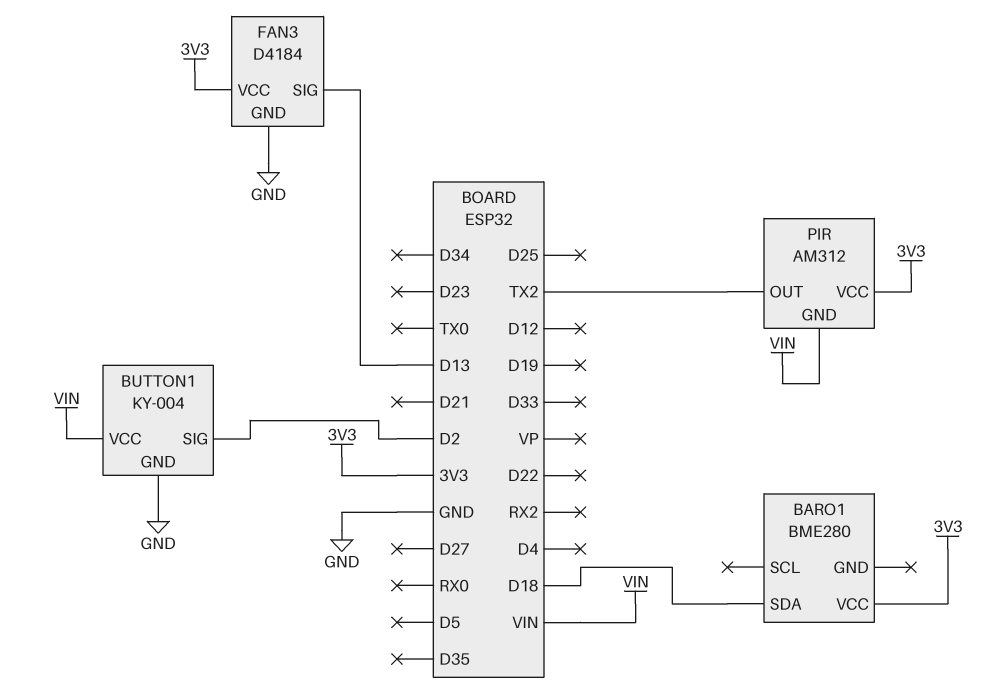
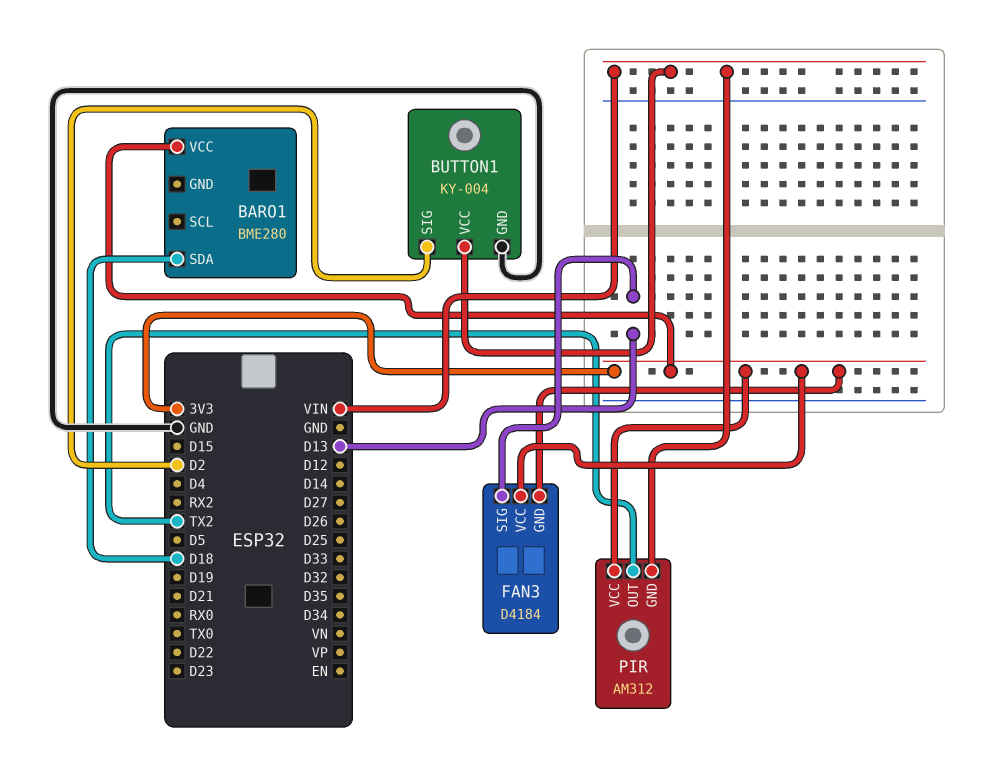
FAN3 pin GND: GND -> 3V3

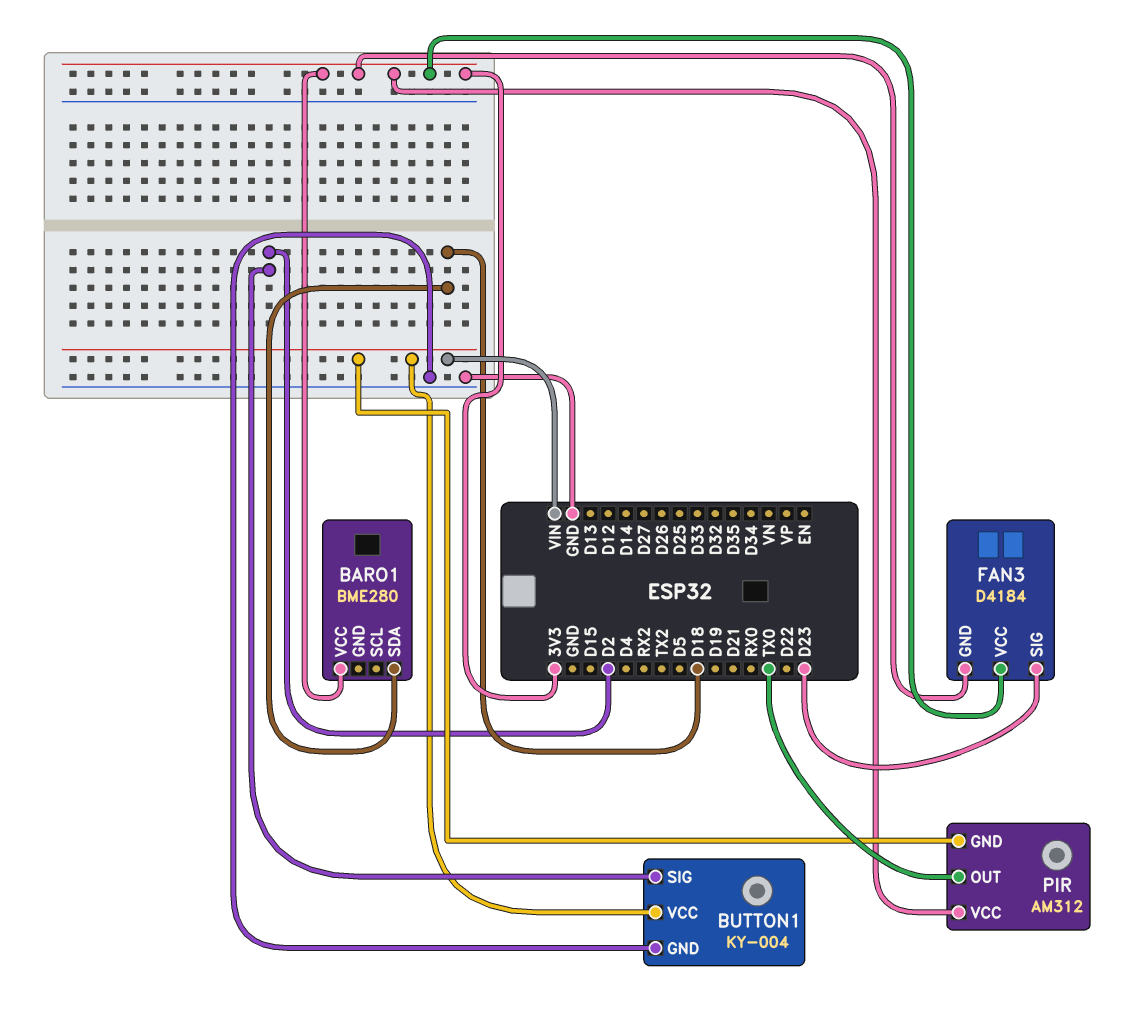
FAN3 pin SIG: D13 -> D23
PIR pin OUT: TX2 -> TX0

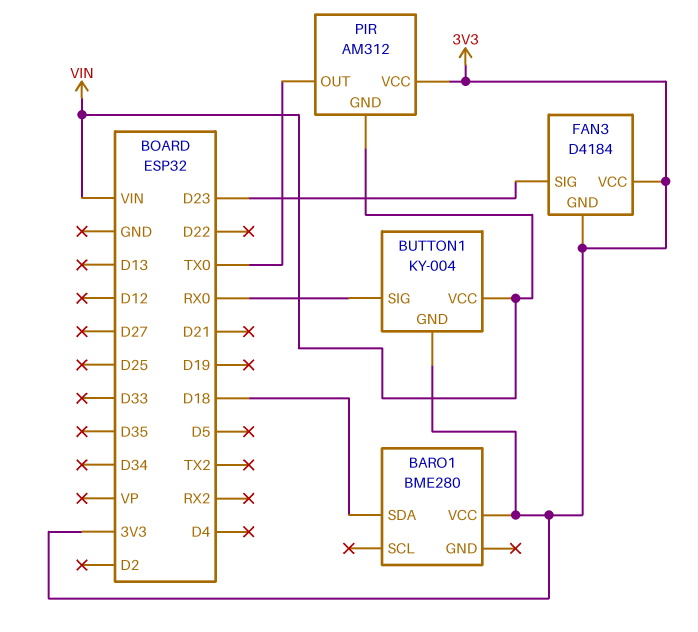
BUTTON1 pin GND: GND -> 3V3
BUTTON1 pin SIG: D2 -> RX0

